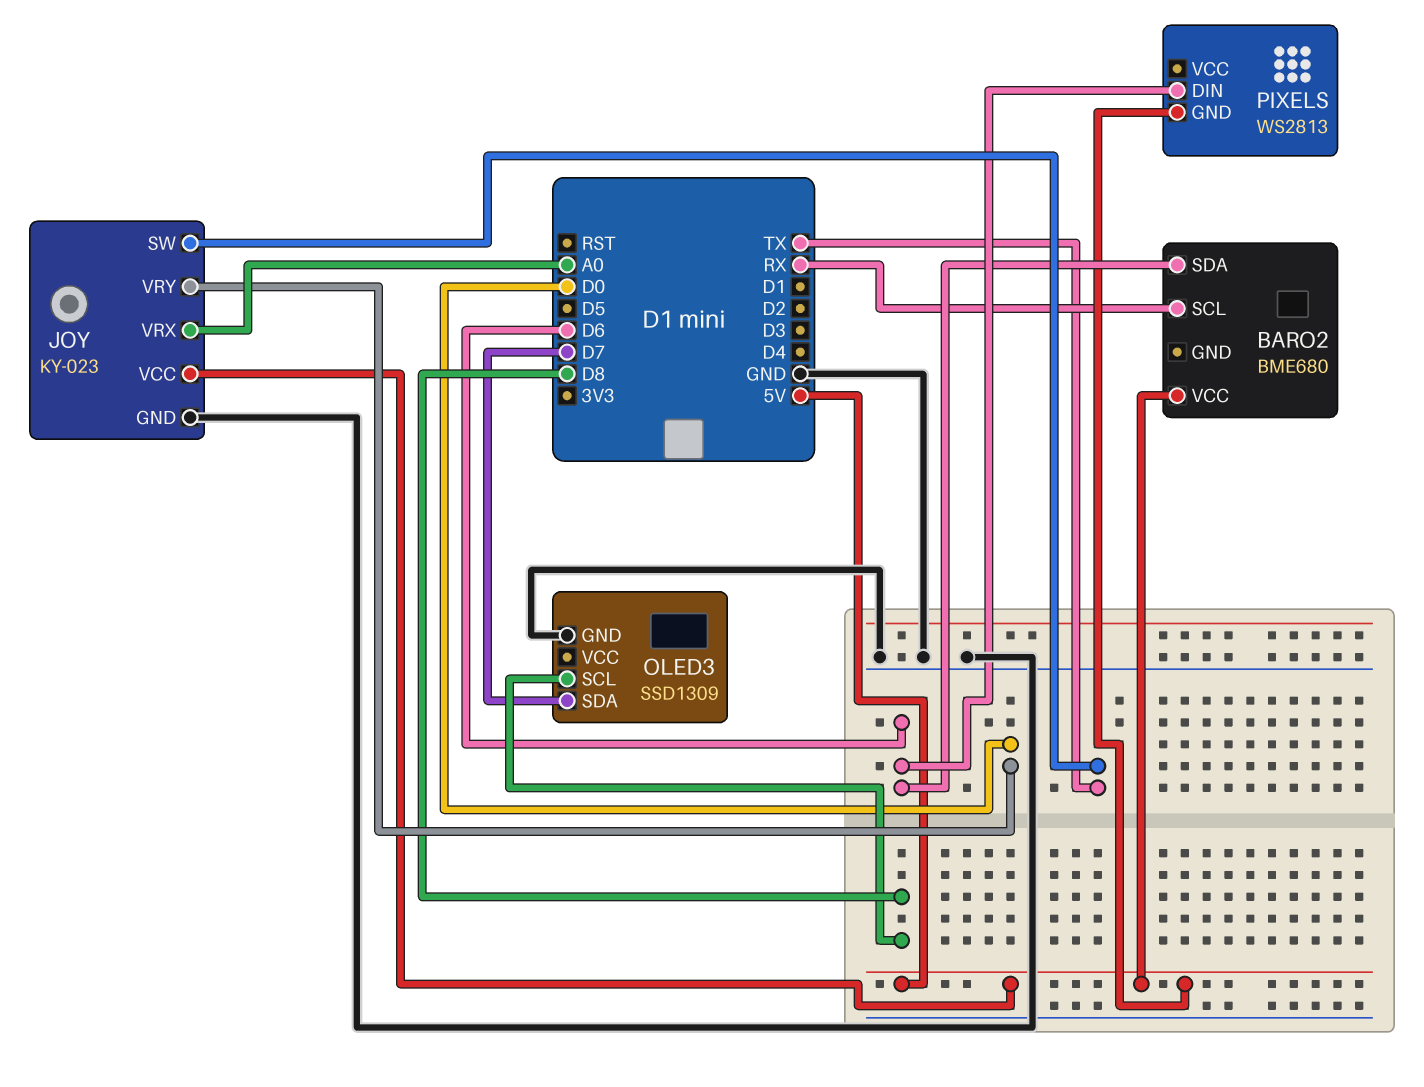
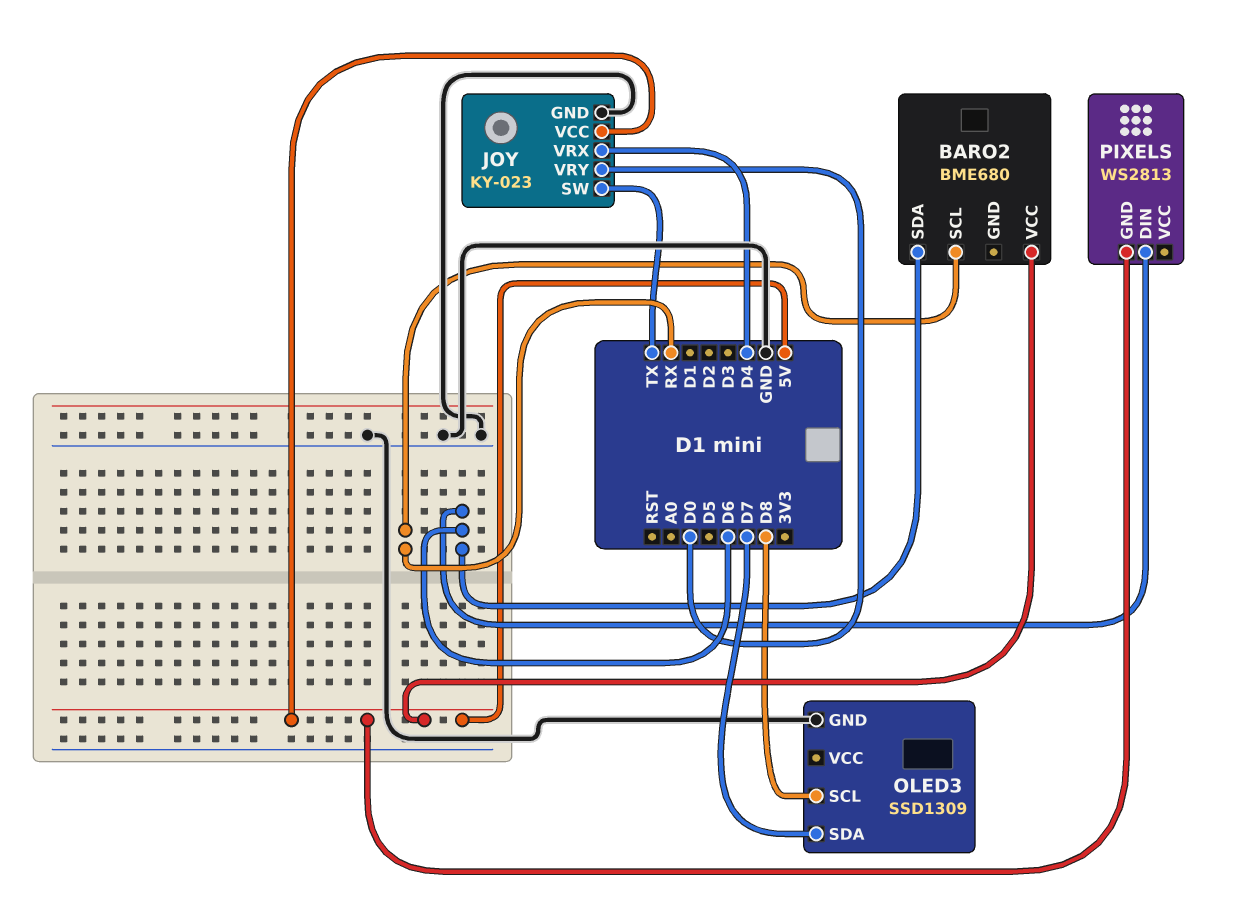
JOY pin VRX: A0 -> D4

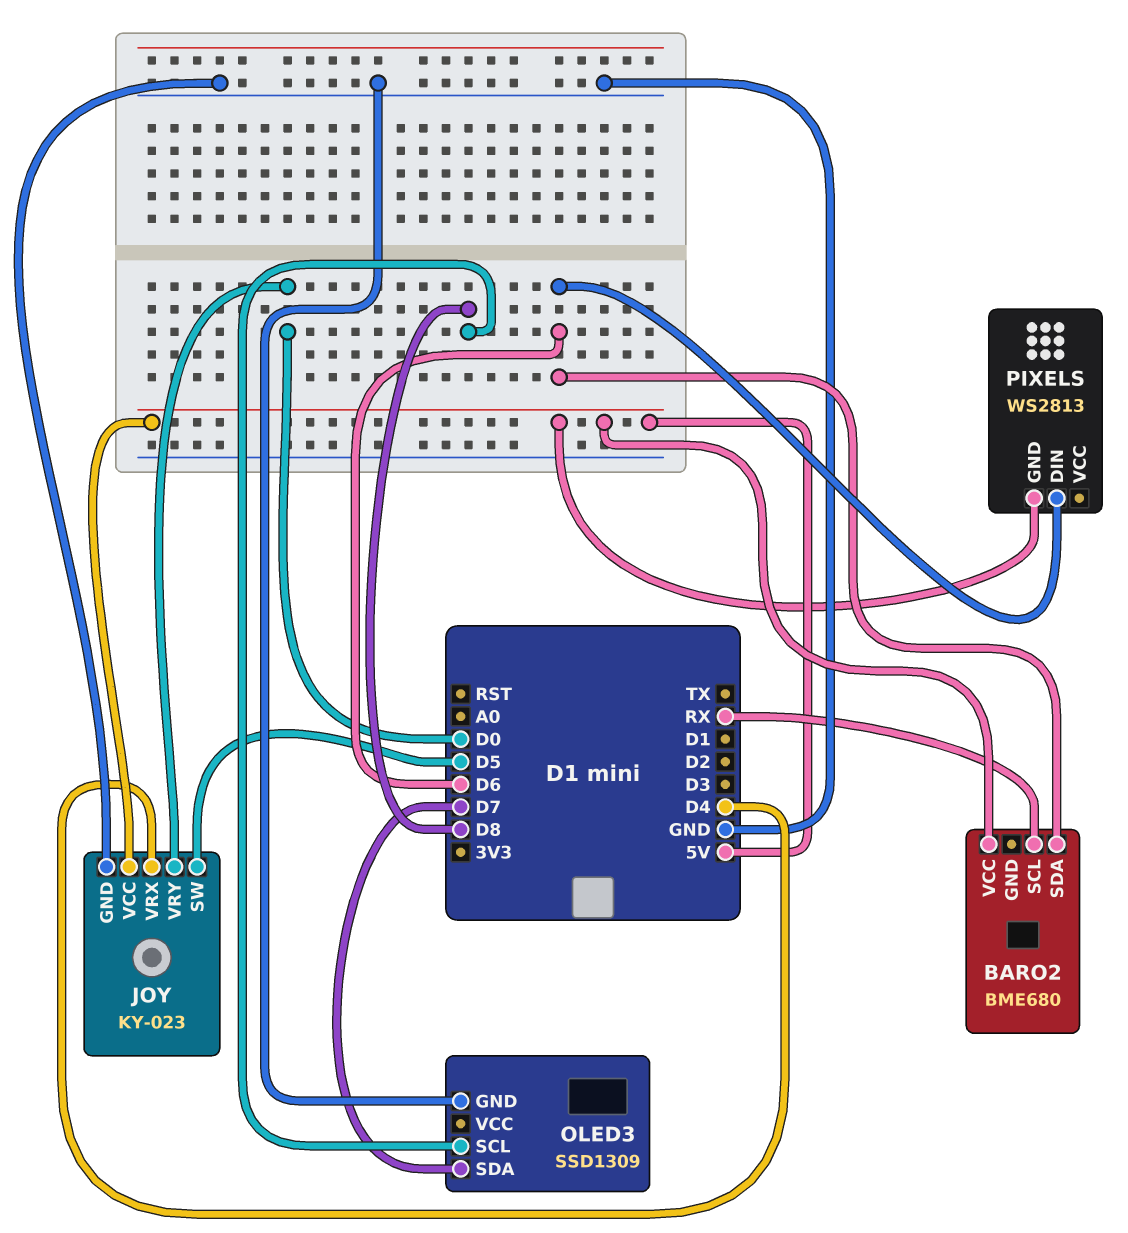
JOY pin SW: TX -> D5

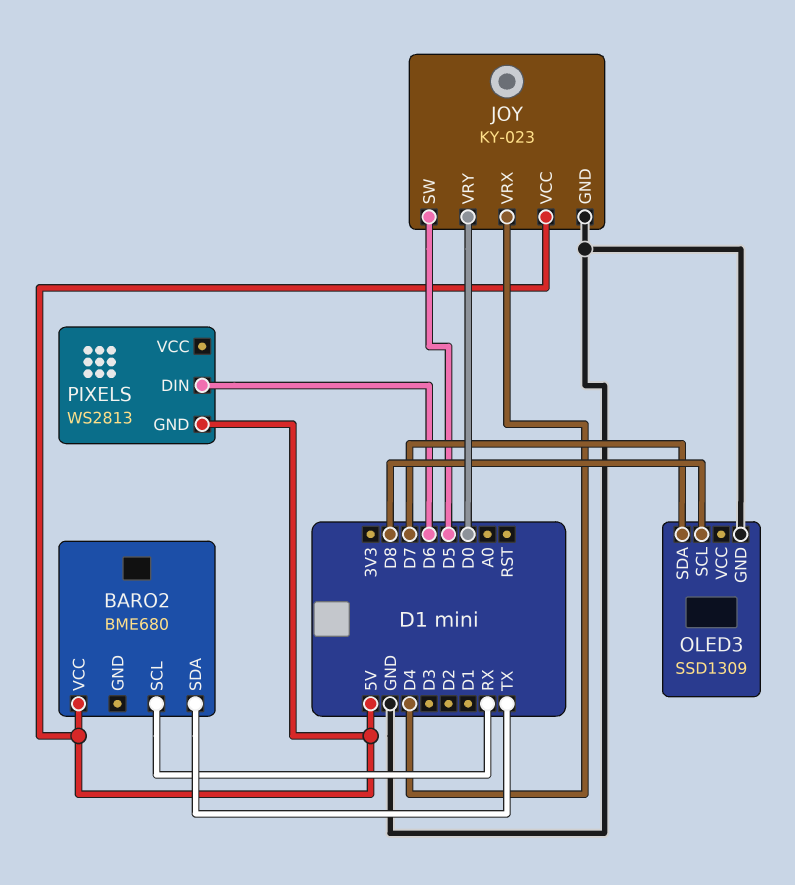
BARO2 pin SDA: D6 -> TX

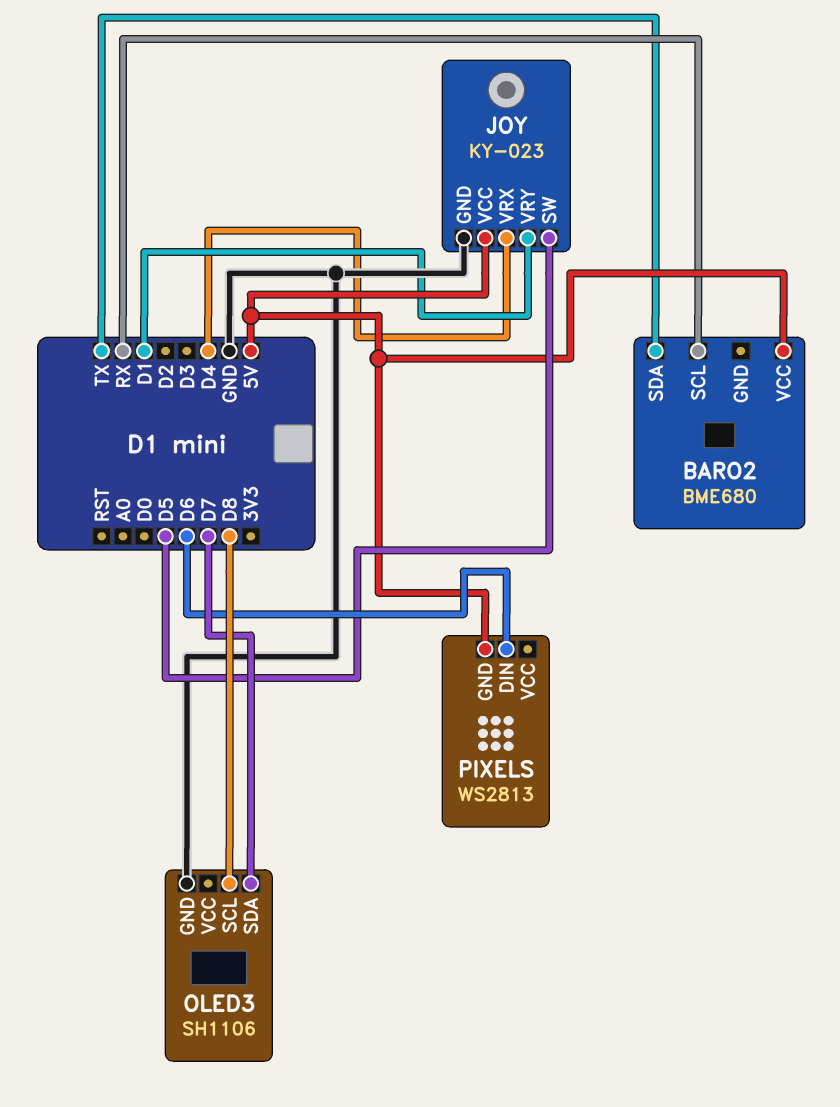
JOY pin VRY: D0 -> D1
OLED3: SSD1309 -> SH1106

